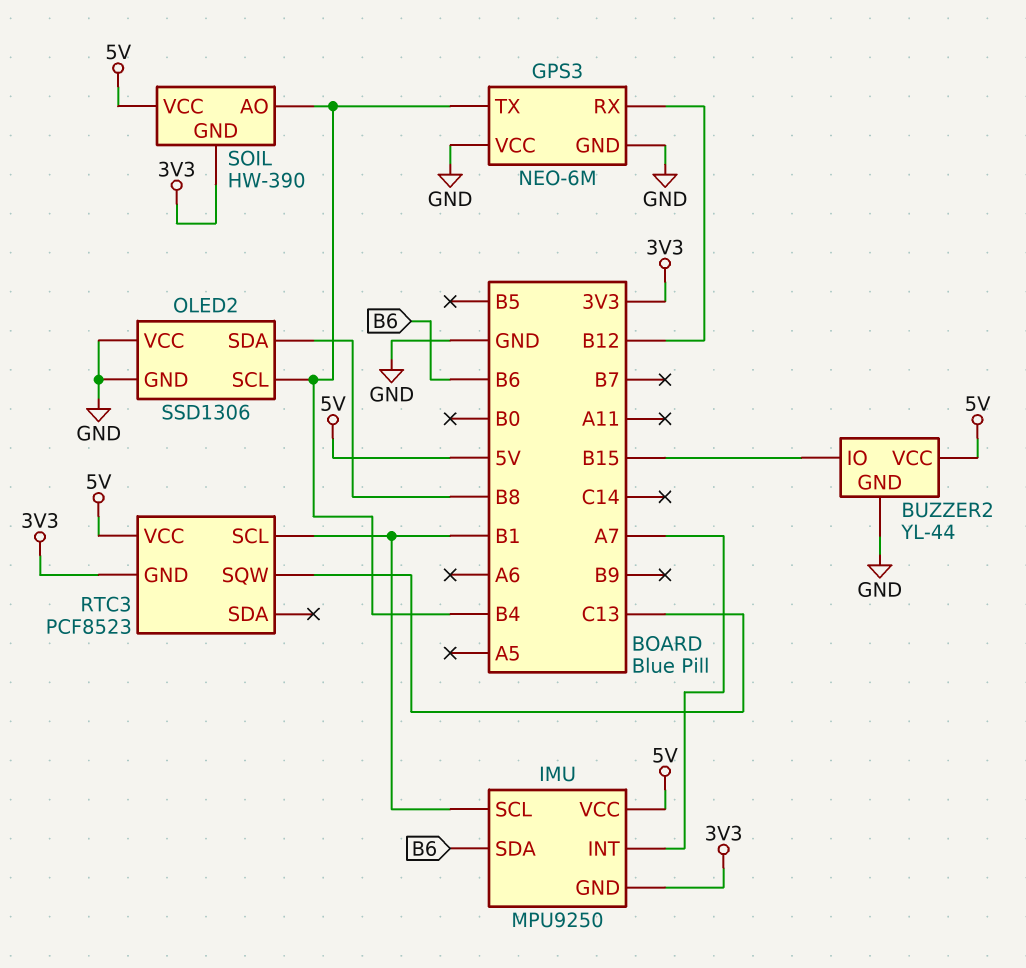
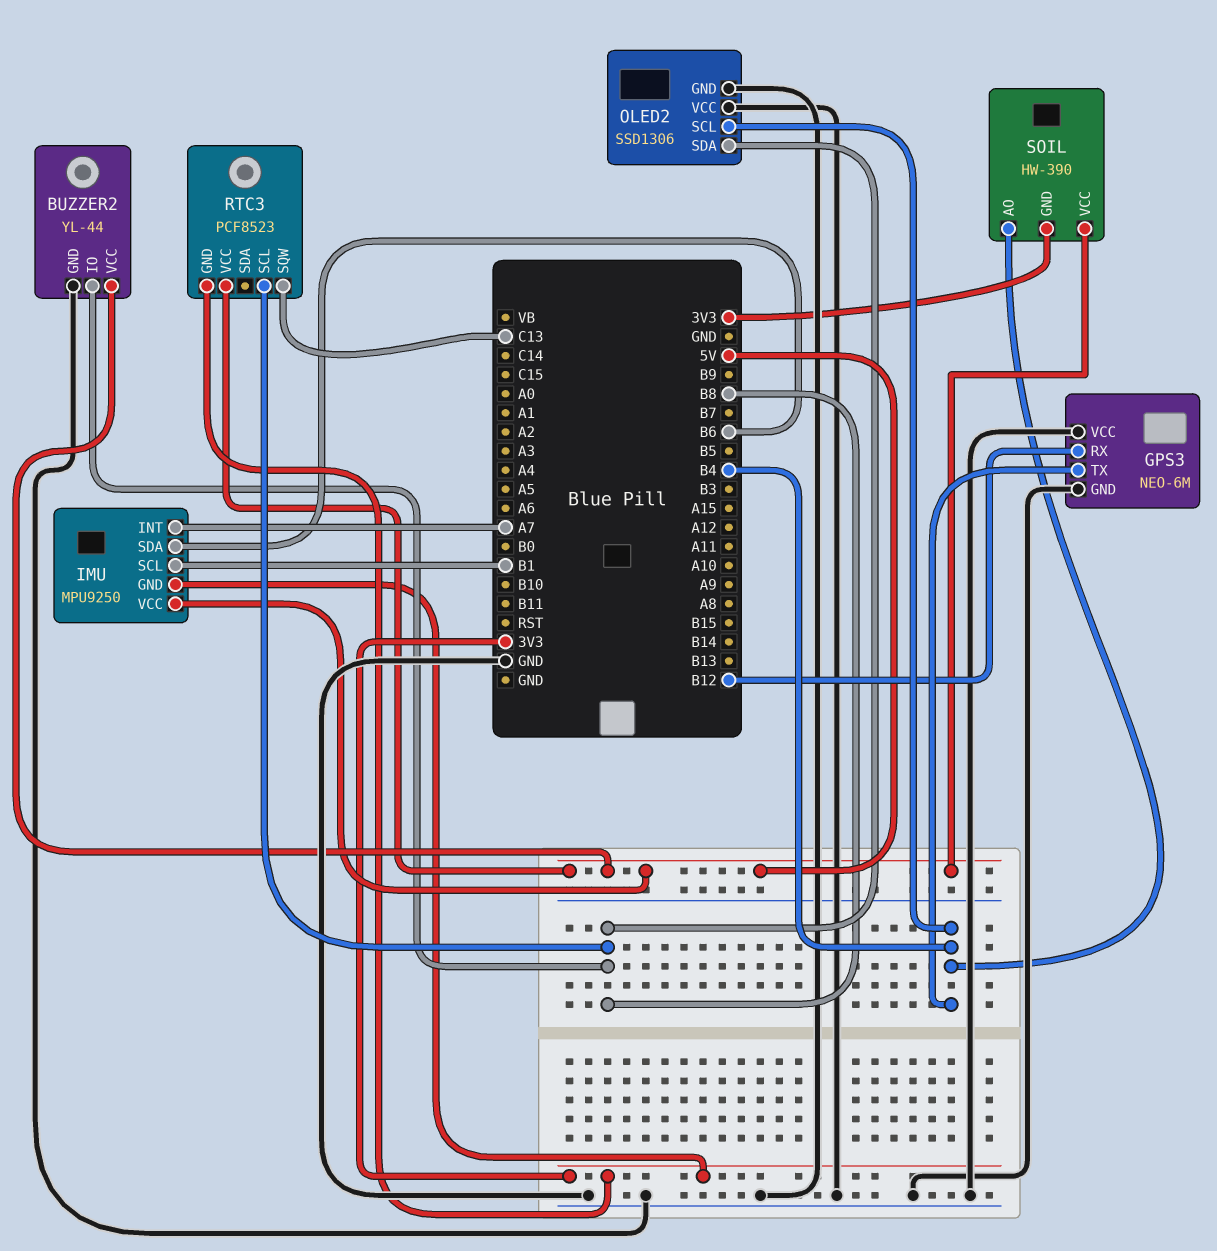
BUZZER2 pin IO: B15 -> B8
RTC3 pin SCL: B1 -> B8

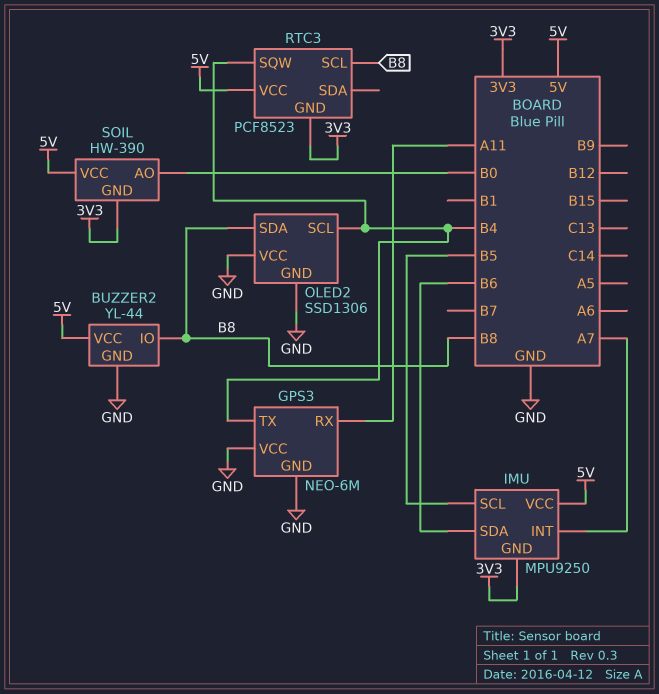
GPS3 pin RX: B12 -> A11
IMU pin SCL: B1 -> B5
RTC3 pin SQW: C13 -> B4
SOIL pin AO: B4 -> B0

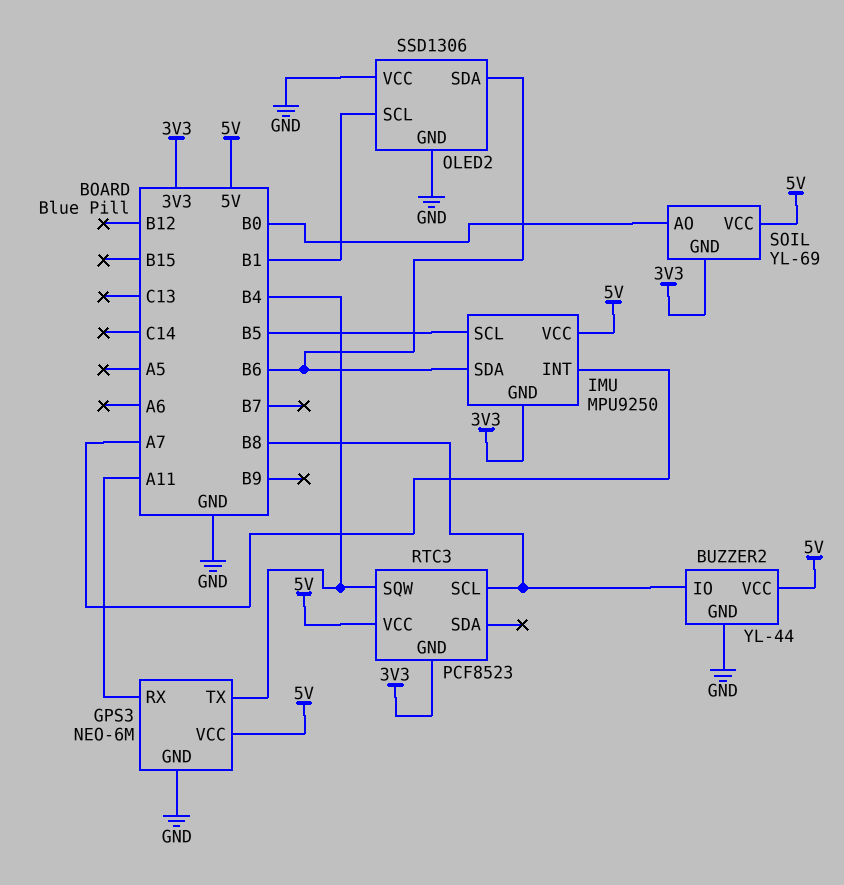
GPS3 pin VCC: GND -> 5V
OLED2 pin SCL: B4 -> B1
OLED2 pin SDA: B8 -> B6
SOIL: HW-390 -> YL-69

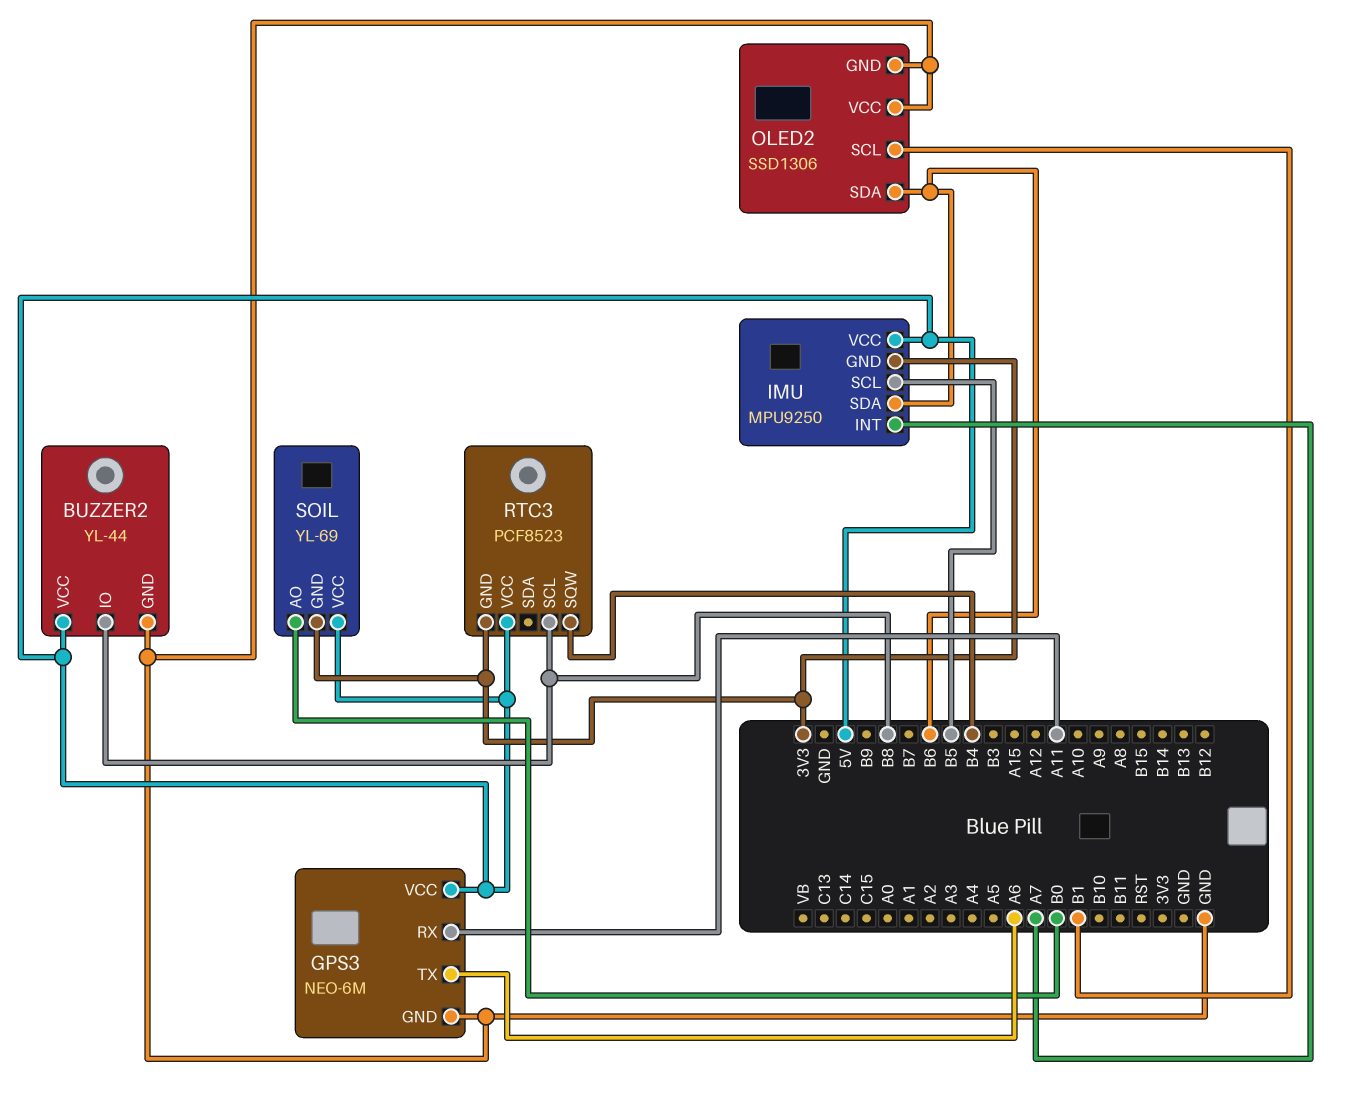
GPS3 pin TX: B4 -> A6

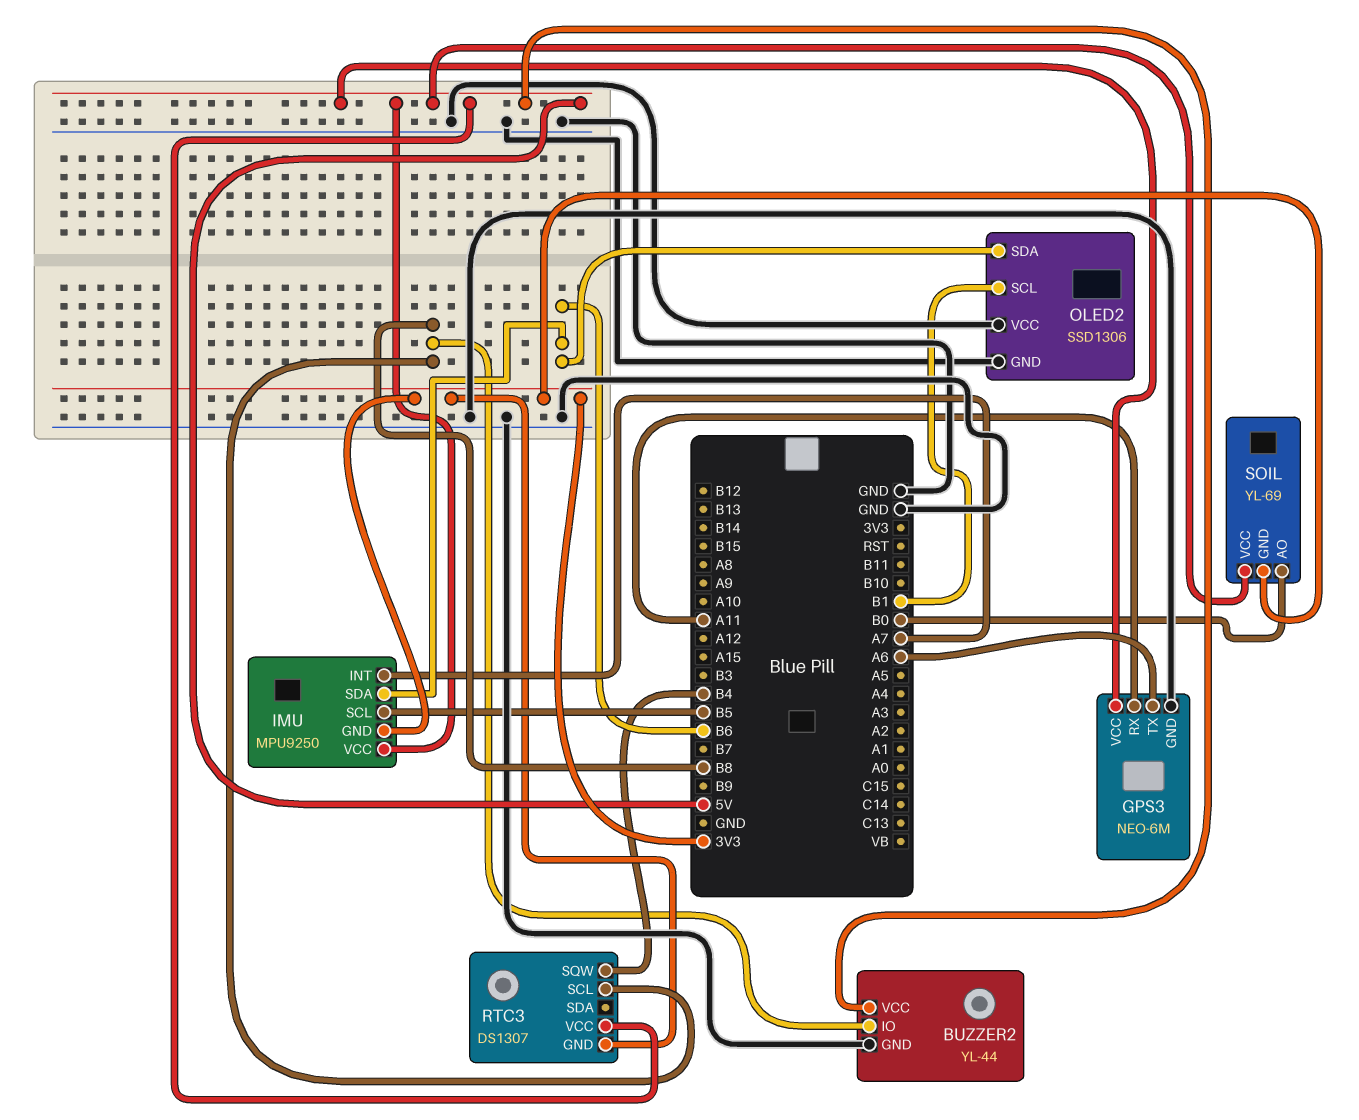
RTC3: PCF8523 -> DS1307

